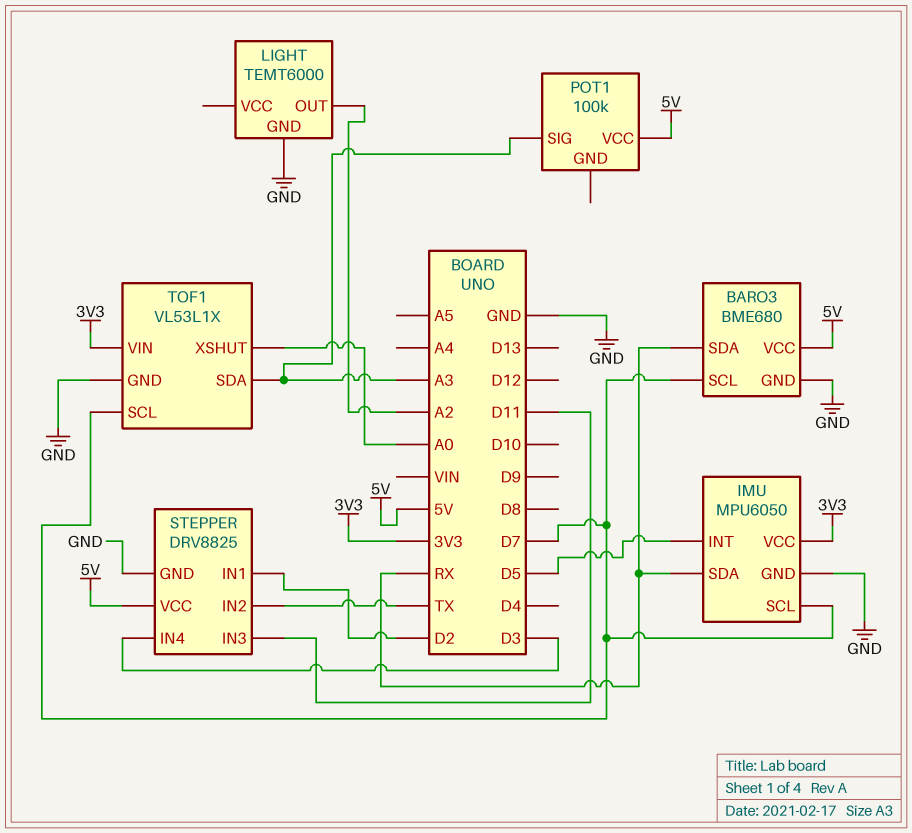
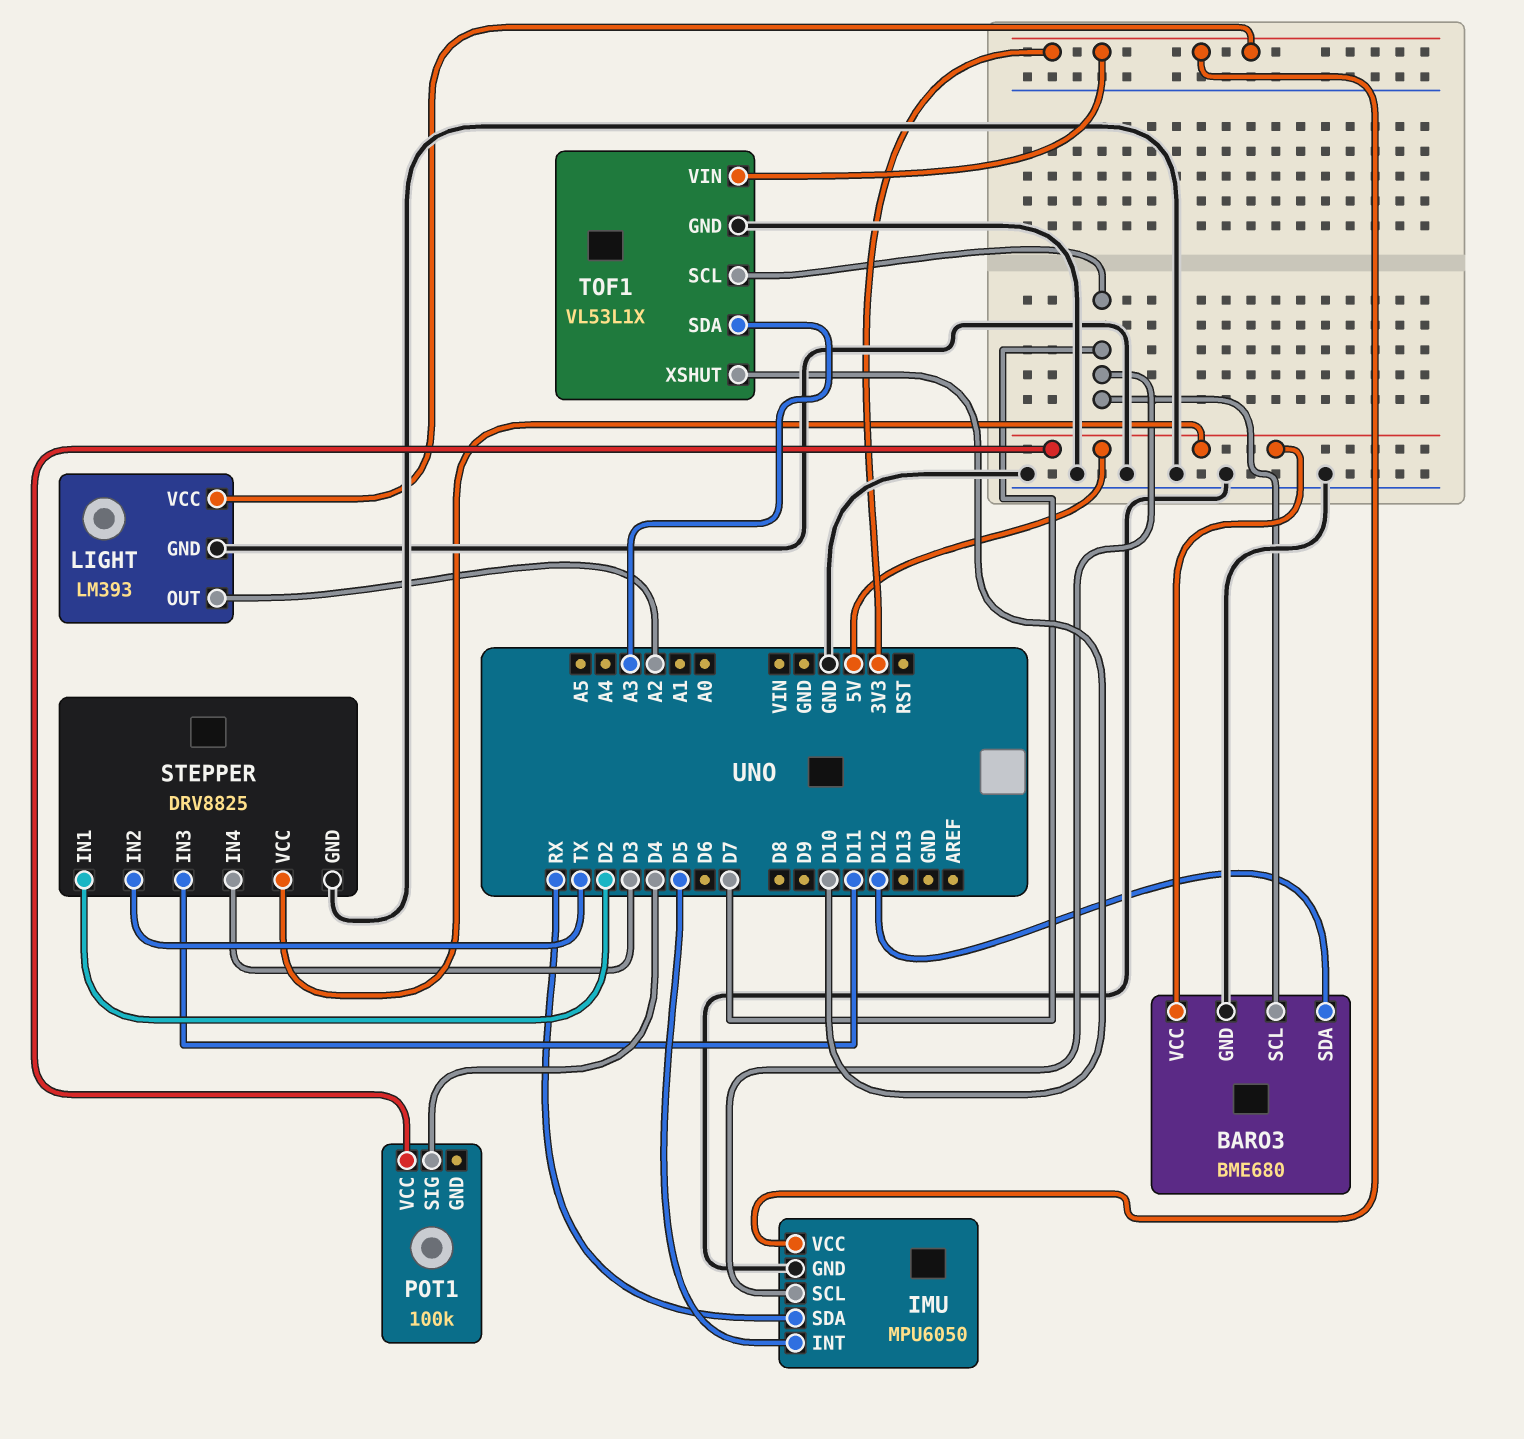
BARO3 pin SDA: RX -> D12
LIGHT: TEMT6000 -> LM393
LIGHT pin VCC: none -> 3V3
POT1 pin SIG: A3 -> D4
TOF1 pin XSHUT: A0 -> D10

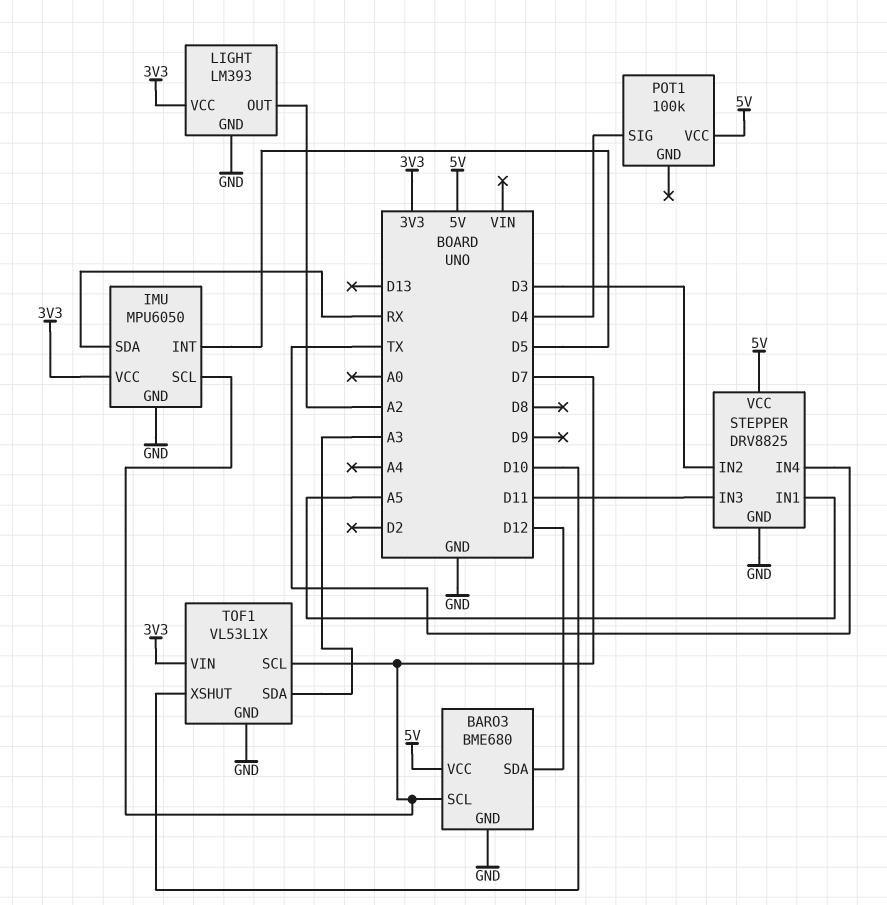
STEPPER pin IN1: D2 -> A5
STEPPER pin IN2: TX -> D3
STEPPER pin IN4: D3 -> TX

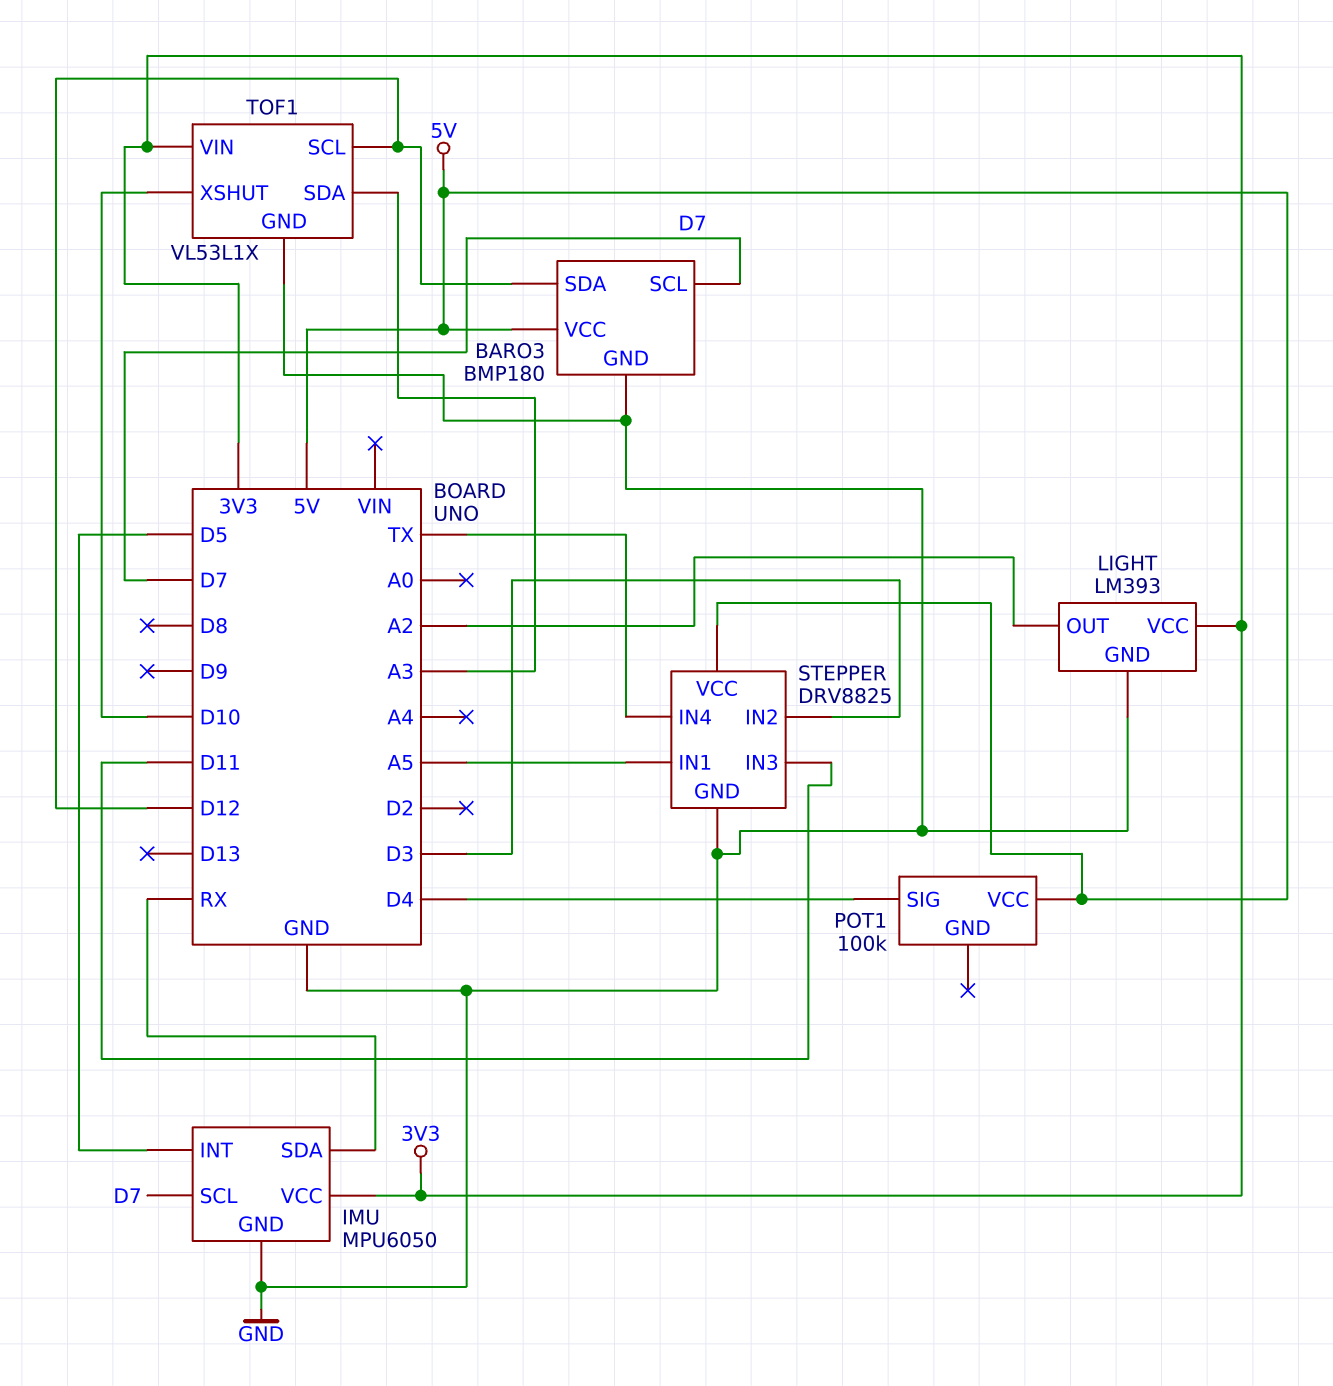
BARO3: BME680 -> BMP180
TOF1 pin SCL: D7 -> D12

